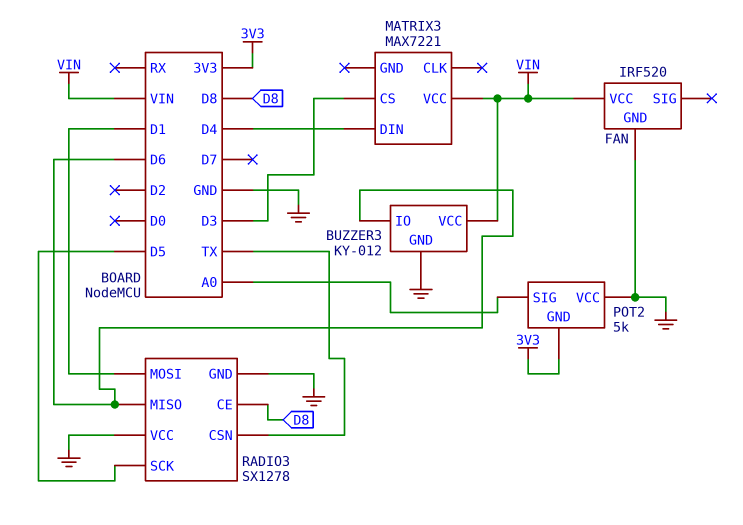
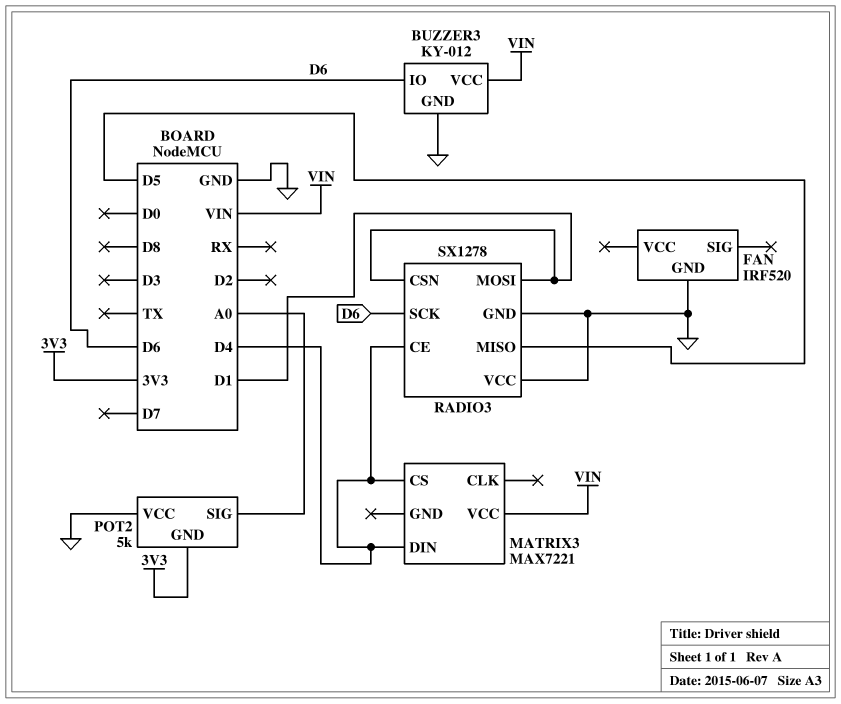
FAN pin VCC: VIN -> none
MATRIX3 pin CS: D3 -> D4
RADIO3 pin CE: D8 -> D4
RADIO3 pin CSN: TX -> D1
RADIO3 pin MISO: D6 -> D5
RADIO3 pin SCK: D5 -> D6

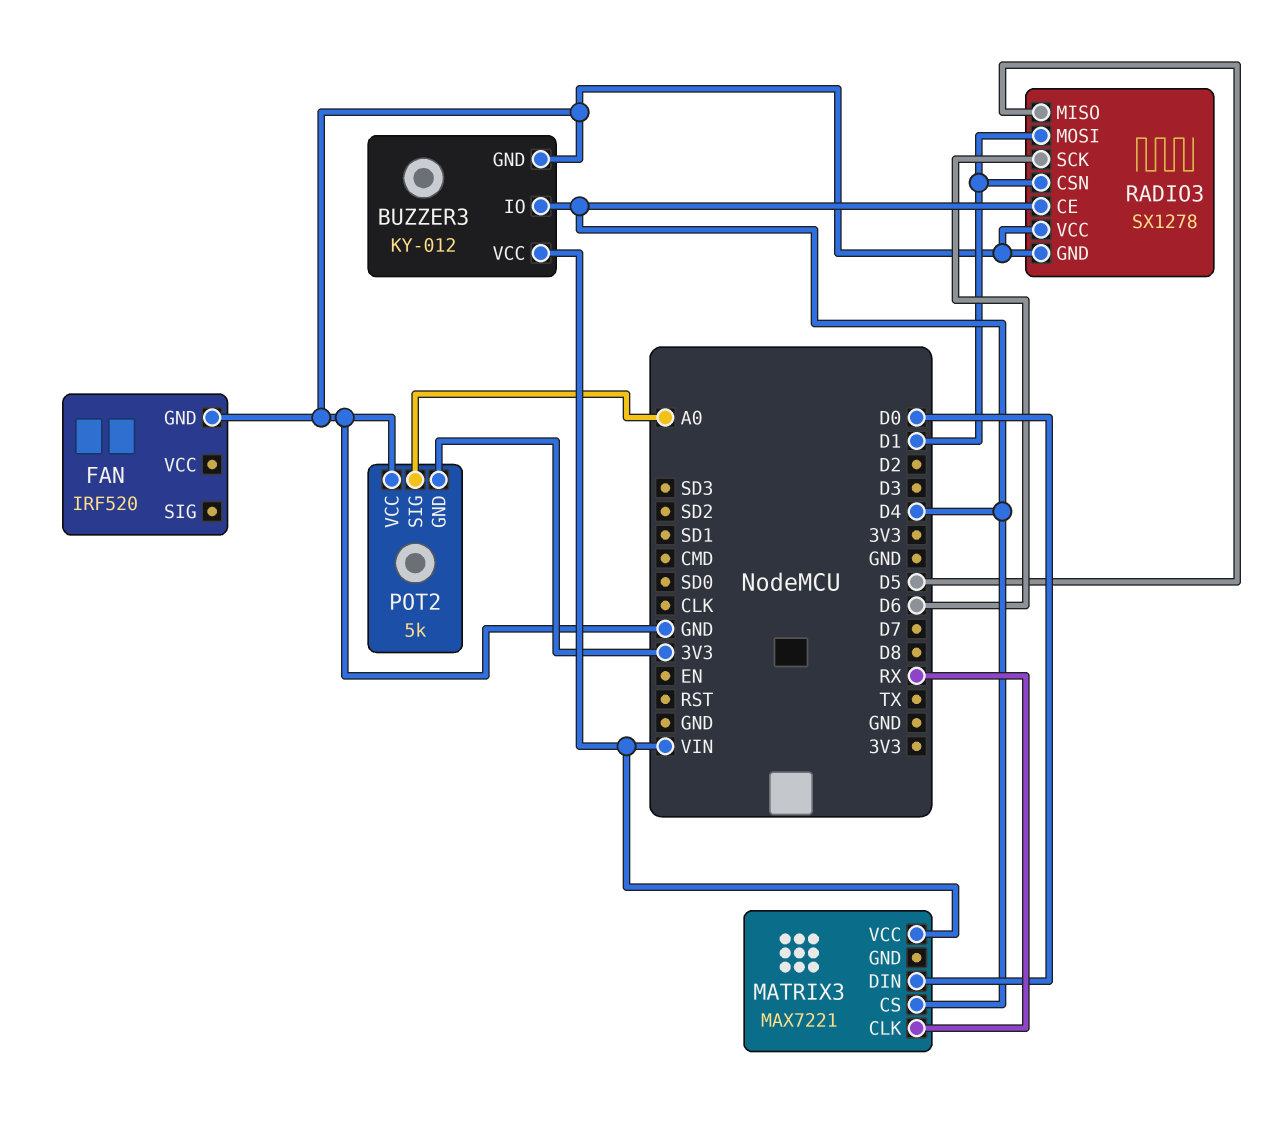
BUZZER3 pin IO: D6 -> D4
MATRIX3 pin CLK: none -> RX
MATRIX3 pin DIN: D4 -> D0

